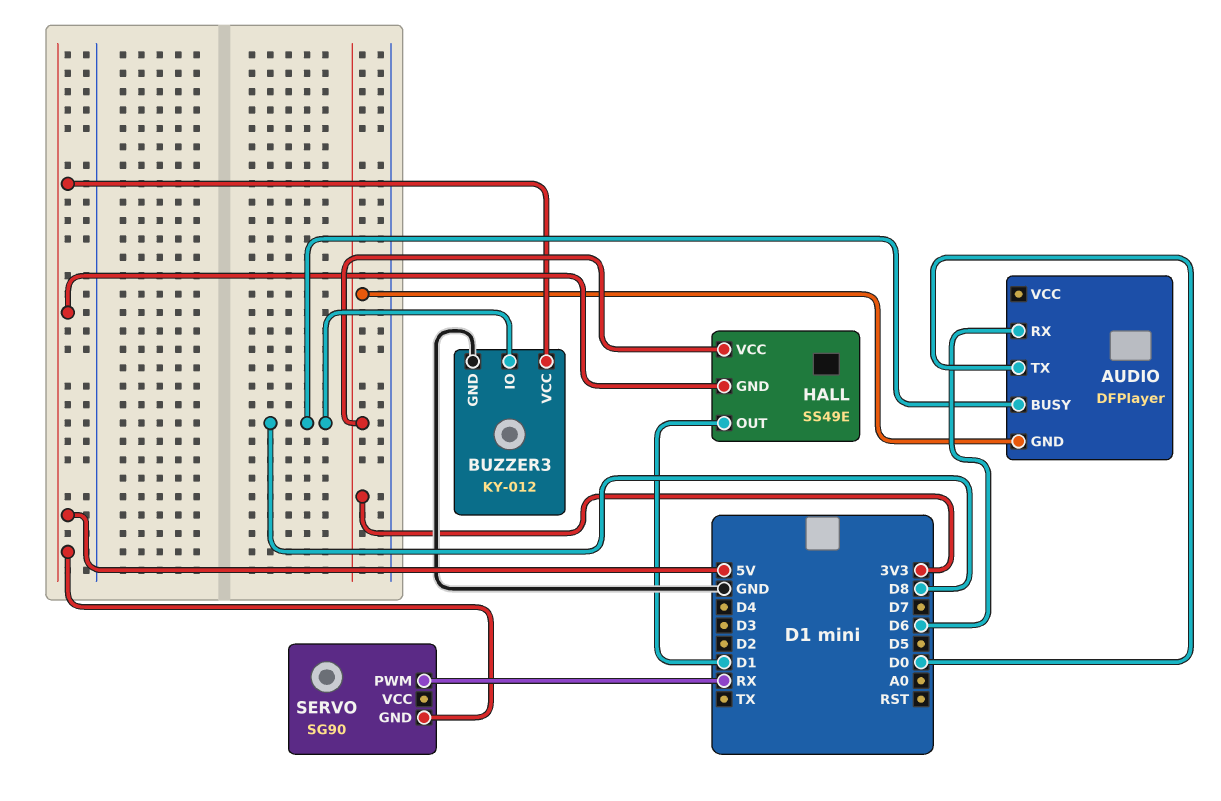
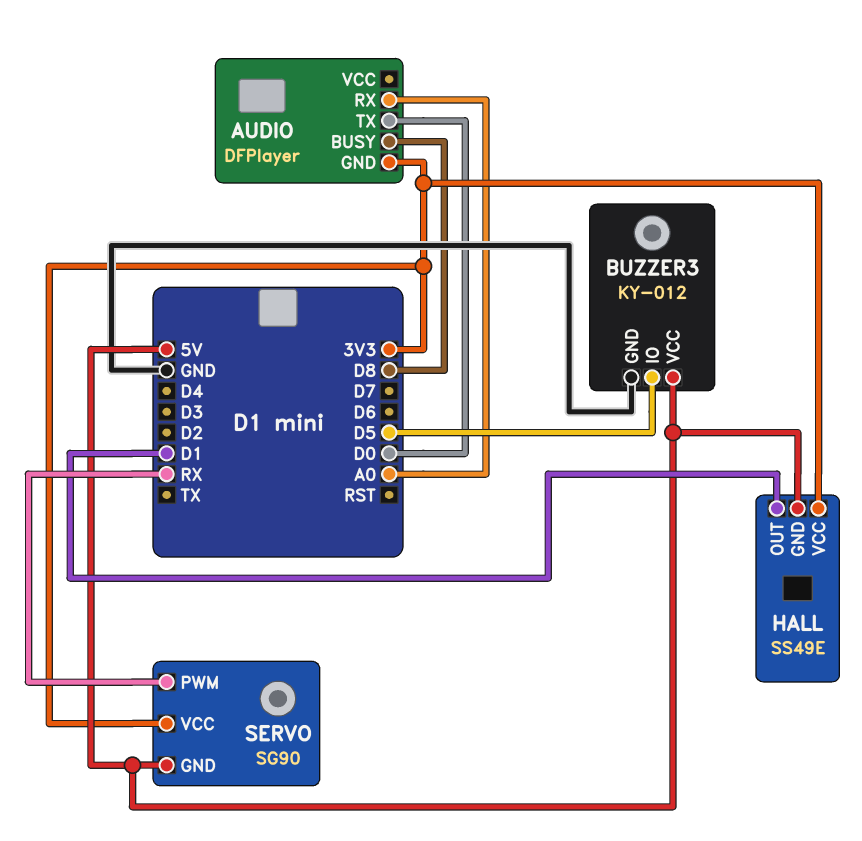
AUDIO pin RX: D6 -> A0
BUZZER3 pin IO: D8 -> D5
SERVO pin VCC: none -> 3V3

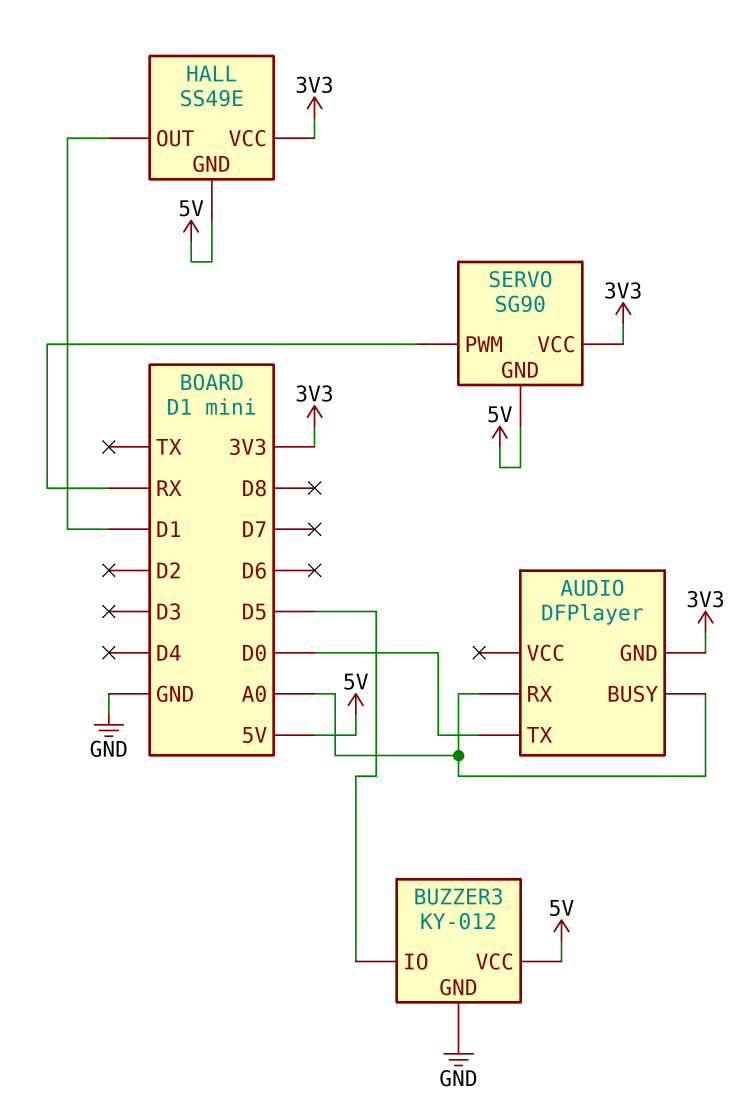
AUDIO pin BUSY: D8 -> A0

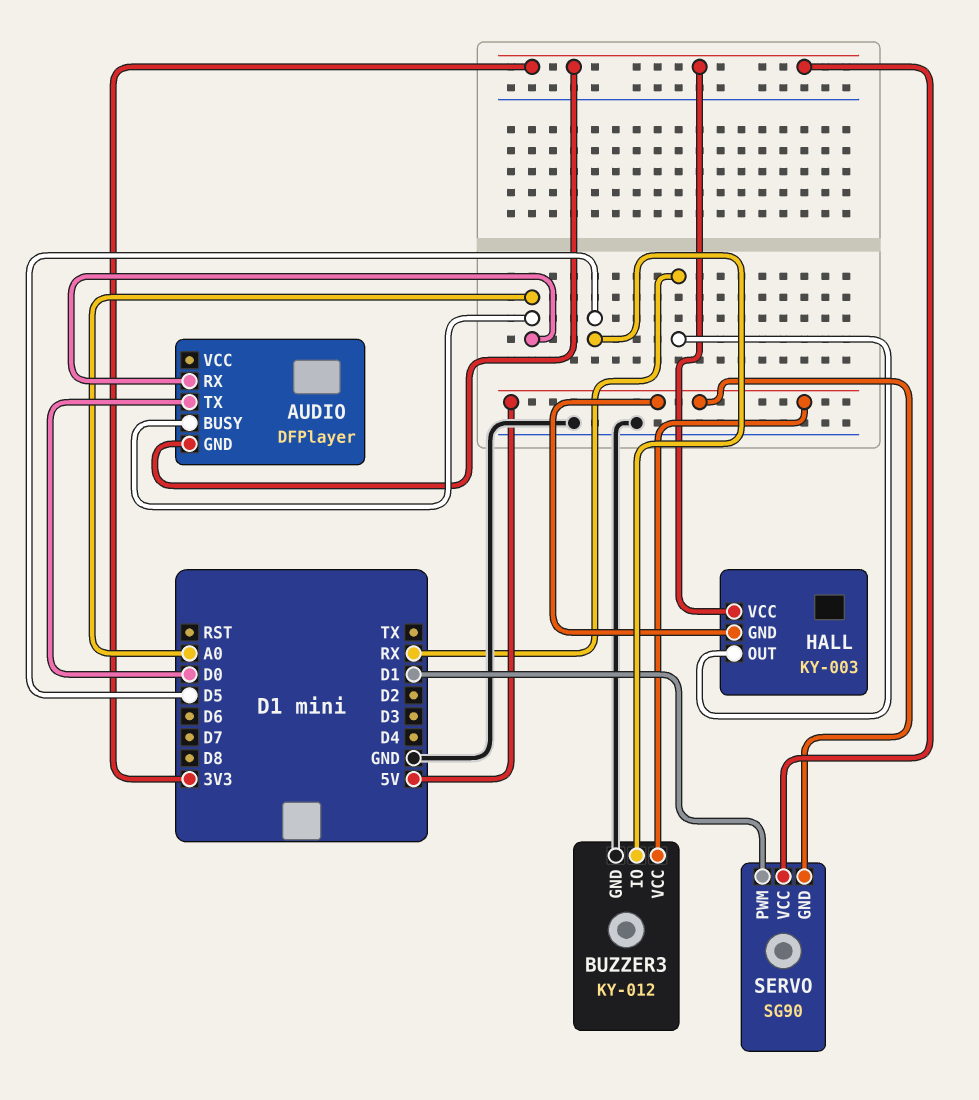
HALL: SS49E -> KY-003
HALL pin OUT: D1 -> RX
SERVO pin PWM: RX -> D1

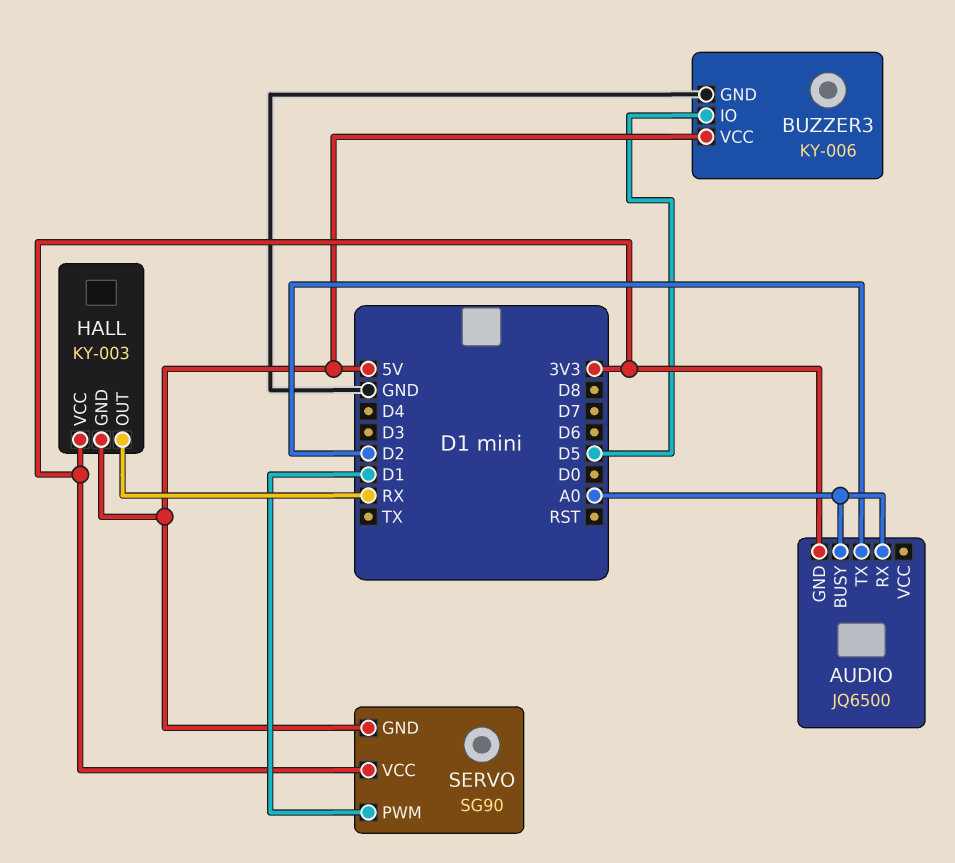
AUDIO: DFPlayer -> JQ6500
AUDIO pin TX: D0 -> D2
BUZZER3: KY-012 -> KY-006

